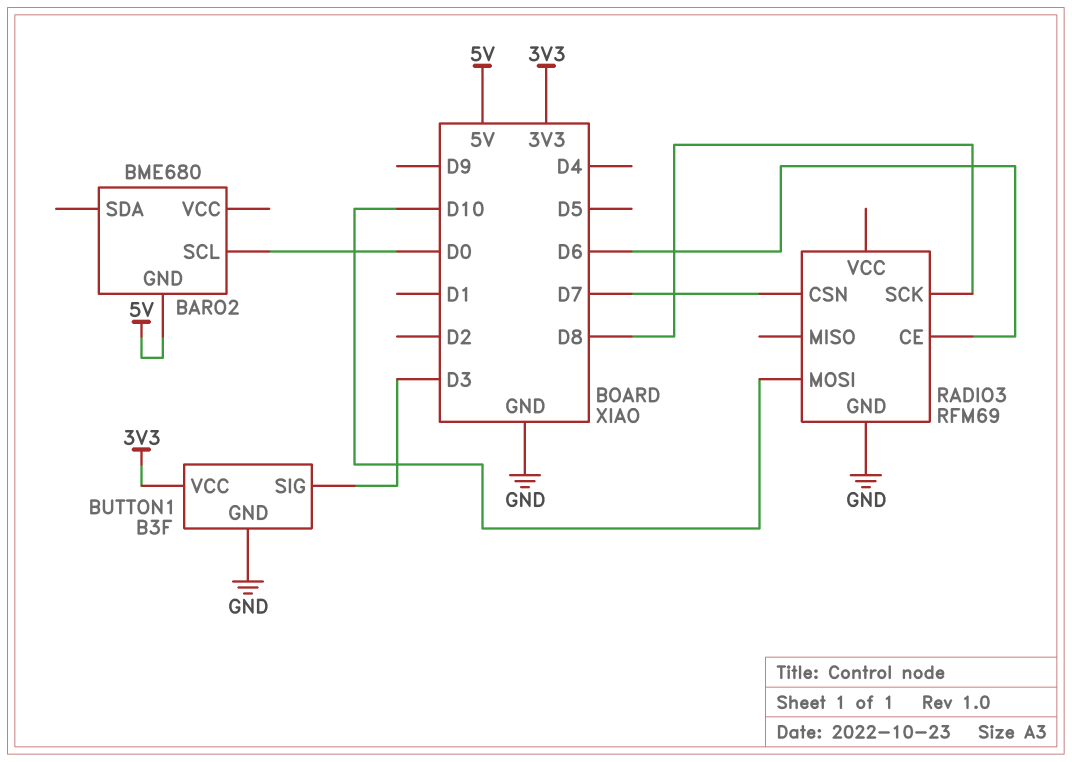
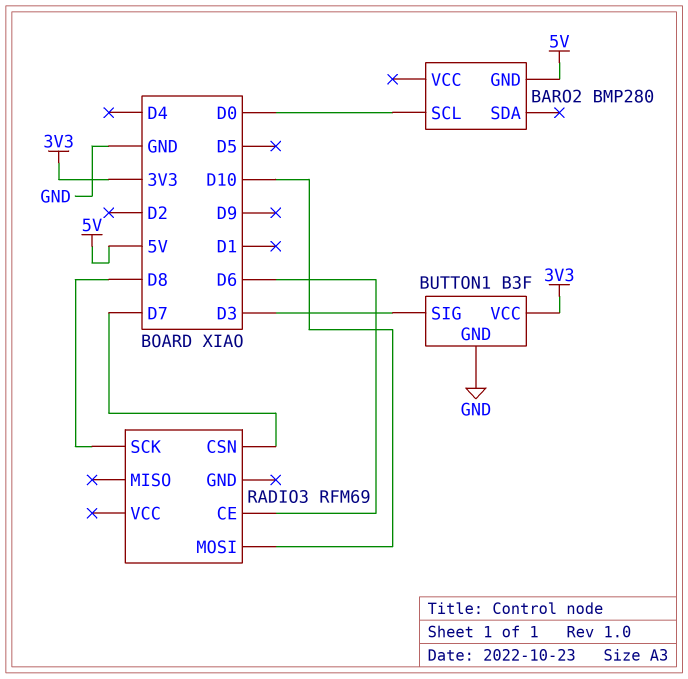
BARO2: BME680 -> BMP280
RADIO3 pin GND: GND -> none

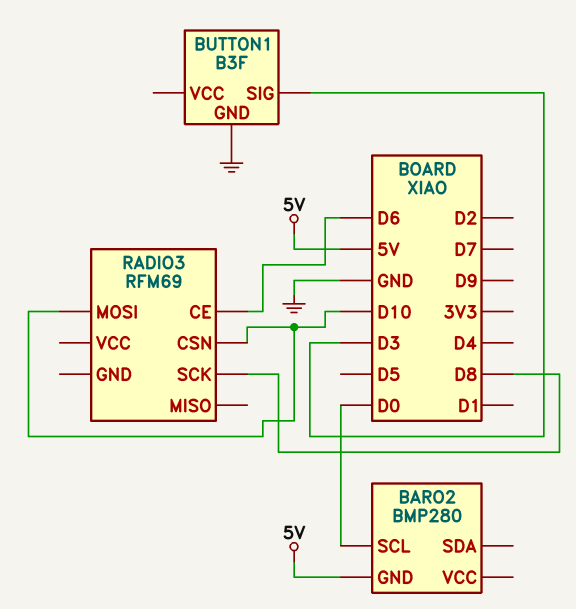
BUTTON1 pin VCC: 3V3 -> none
RADIO3 pin CSN: D7 -> D10

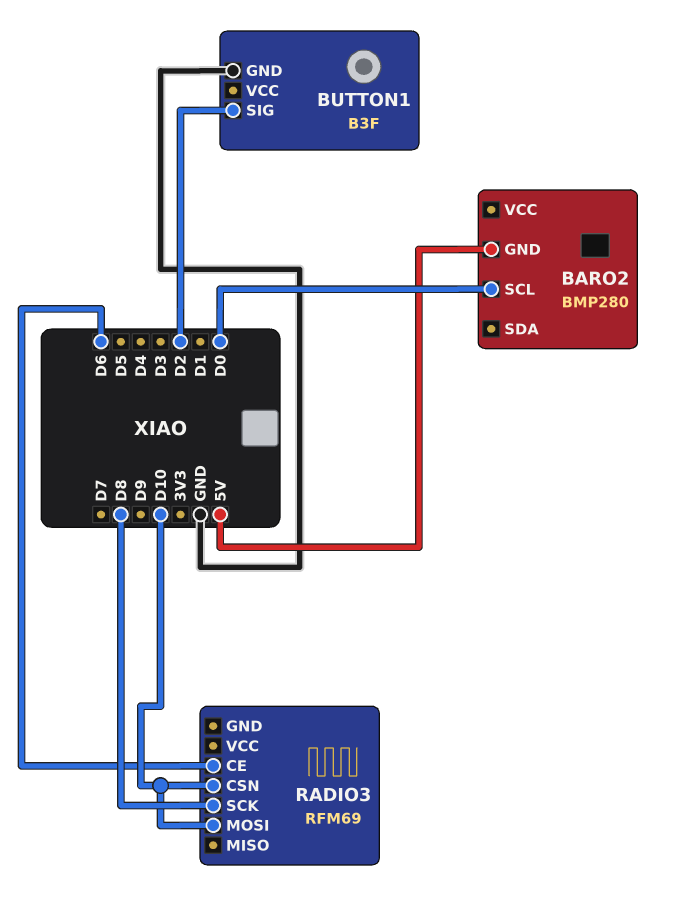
BUTTON1 pin SIG: D3 -> D2

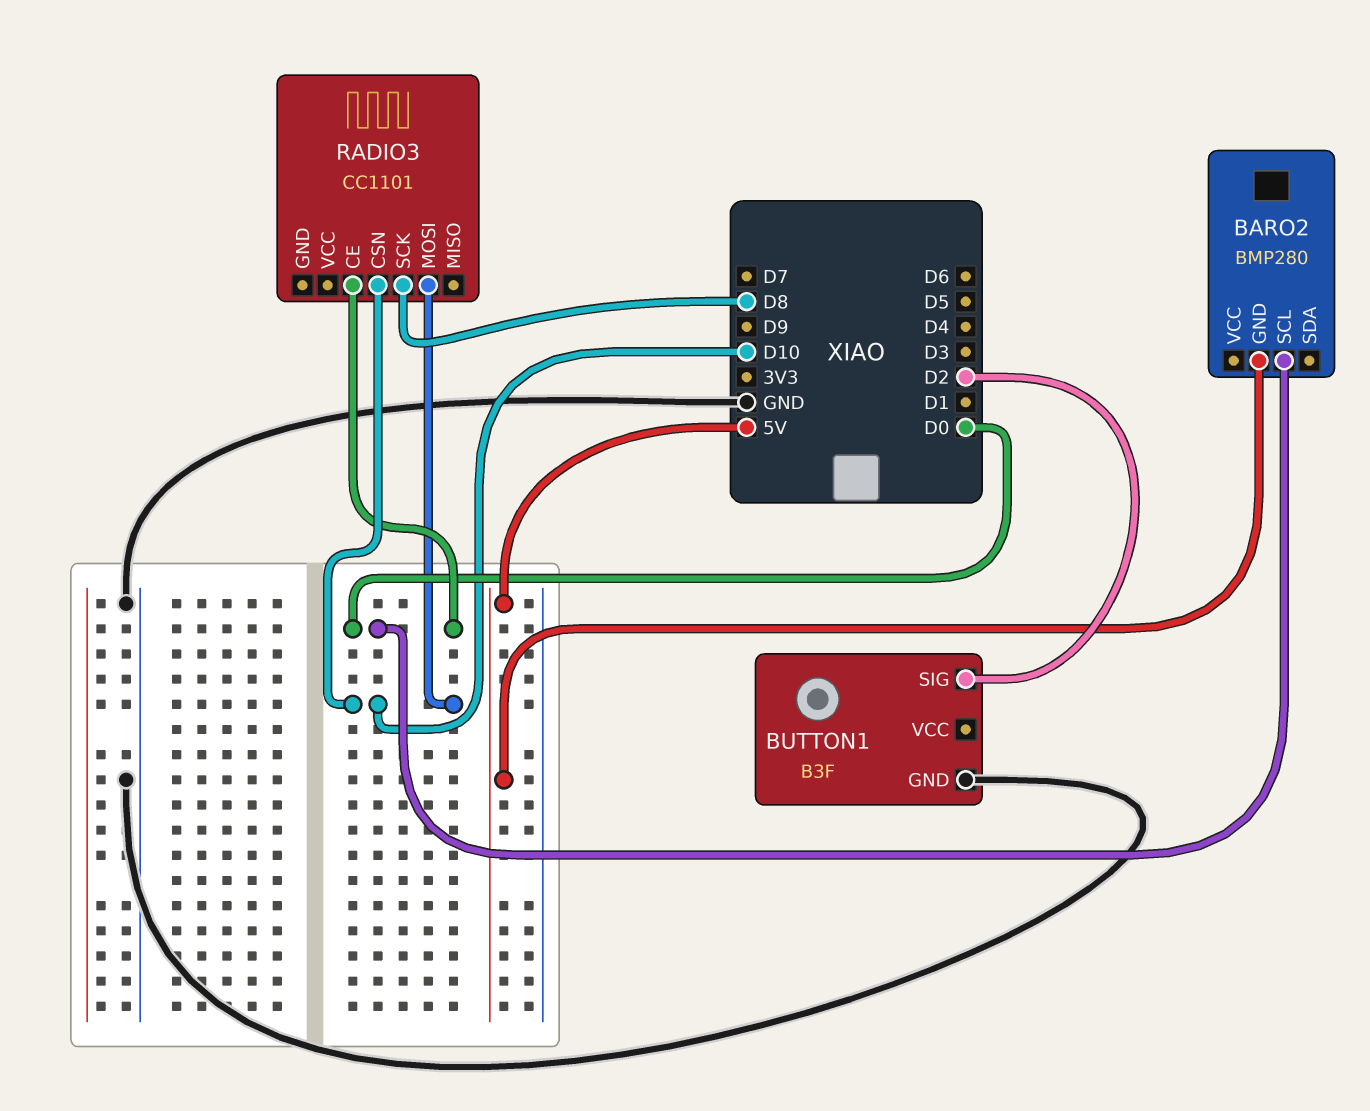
RADIO3: RFM69 -> CC1101
RADIO3 pin CE: D6 -> D0

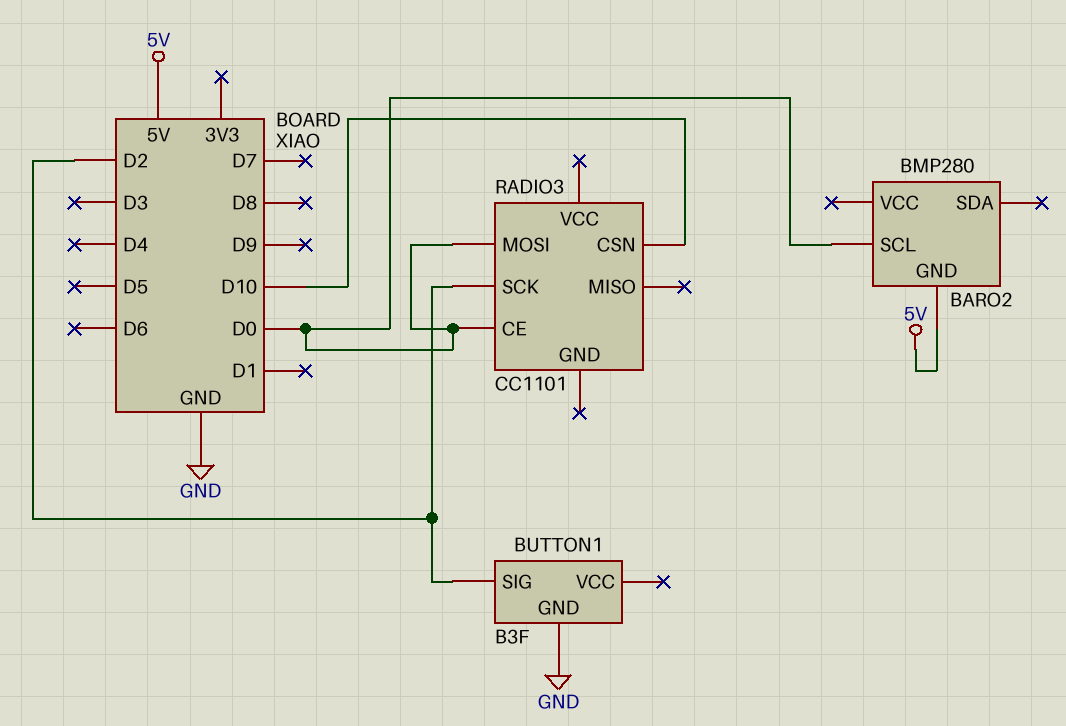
RADIO3 pin MOSI: D10 -> D0
RADIO3 pin SCK: D8 -> D2

